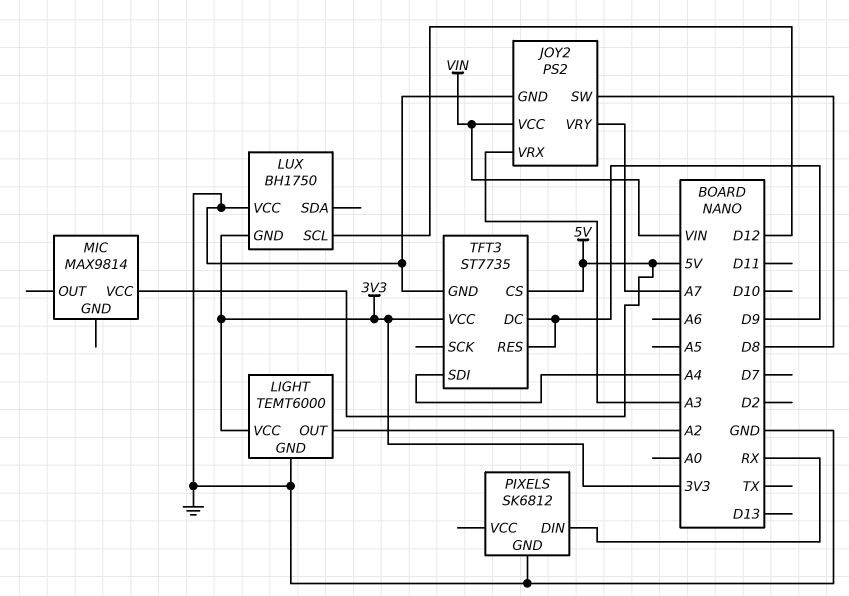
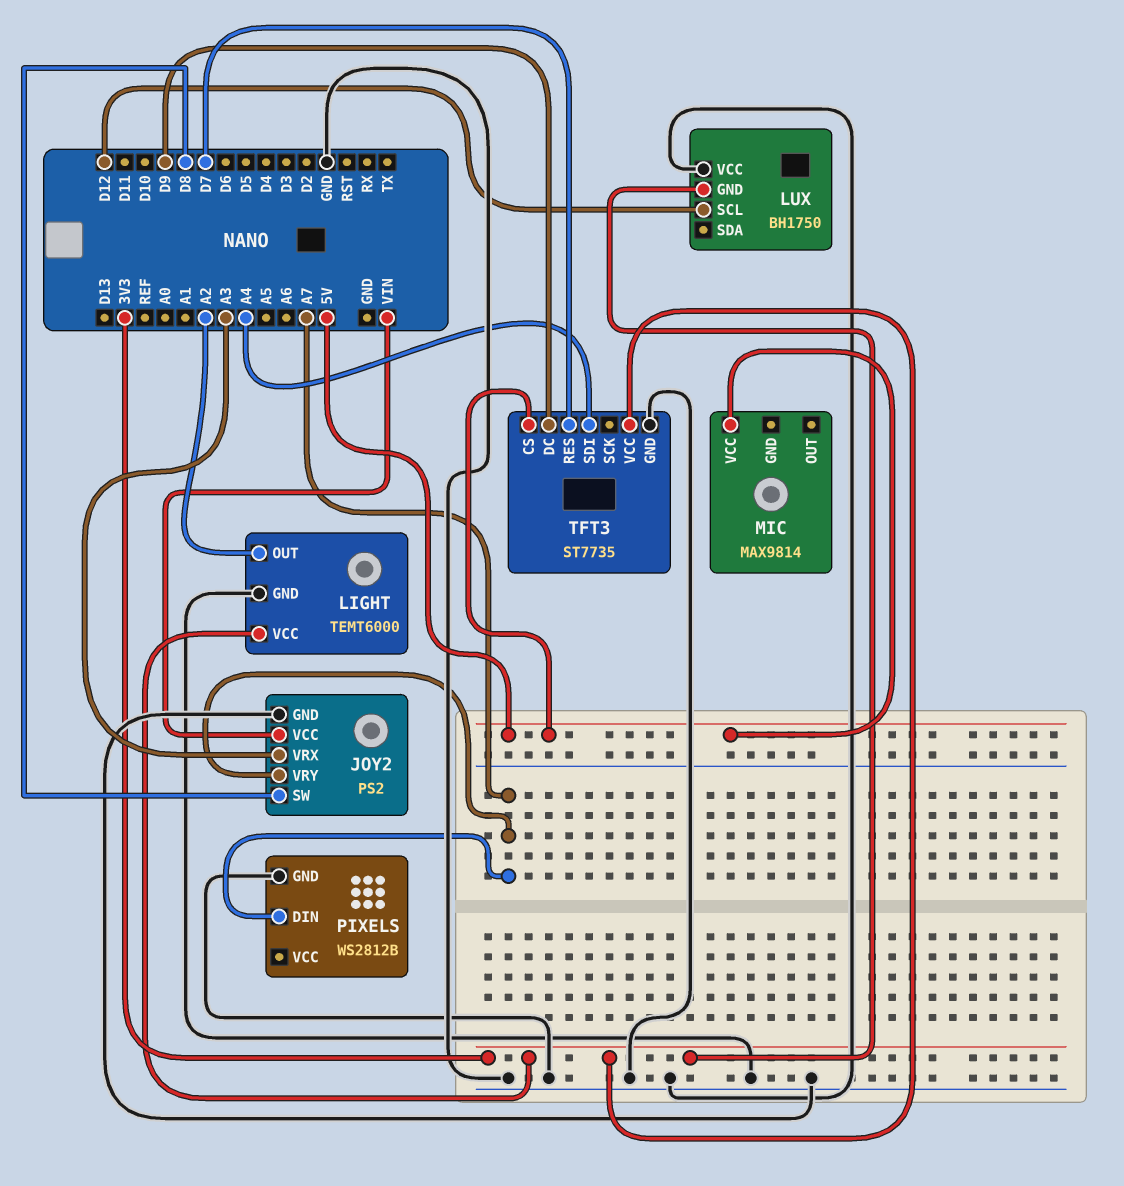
PIXELS: SK6812 -> WS2812B
PIXELS pin DIN: RX -> A7
TFT3 pin RES: D9 -> D7

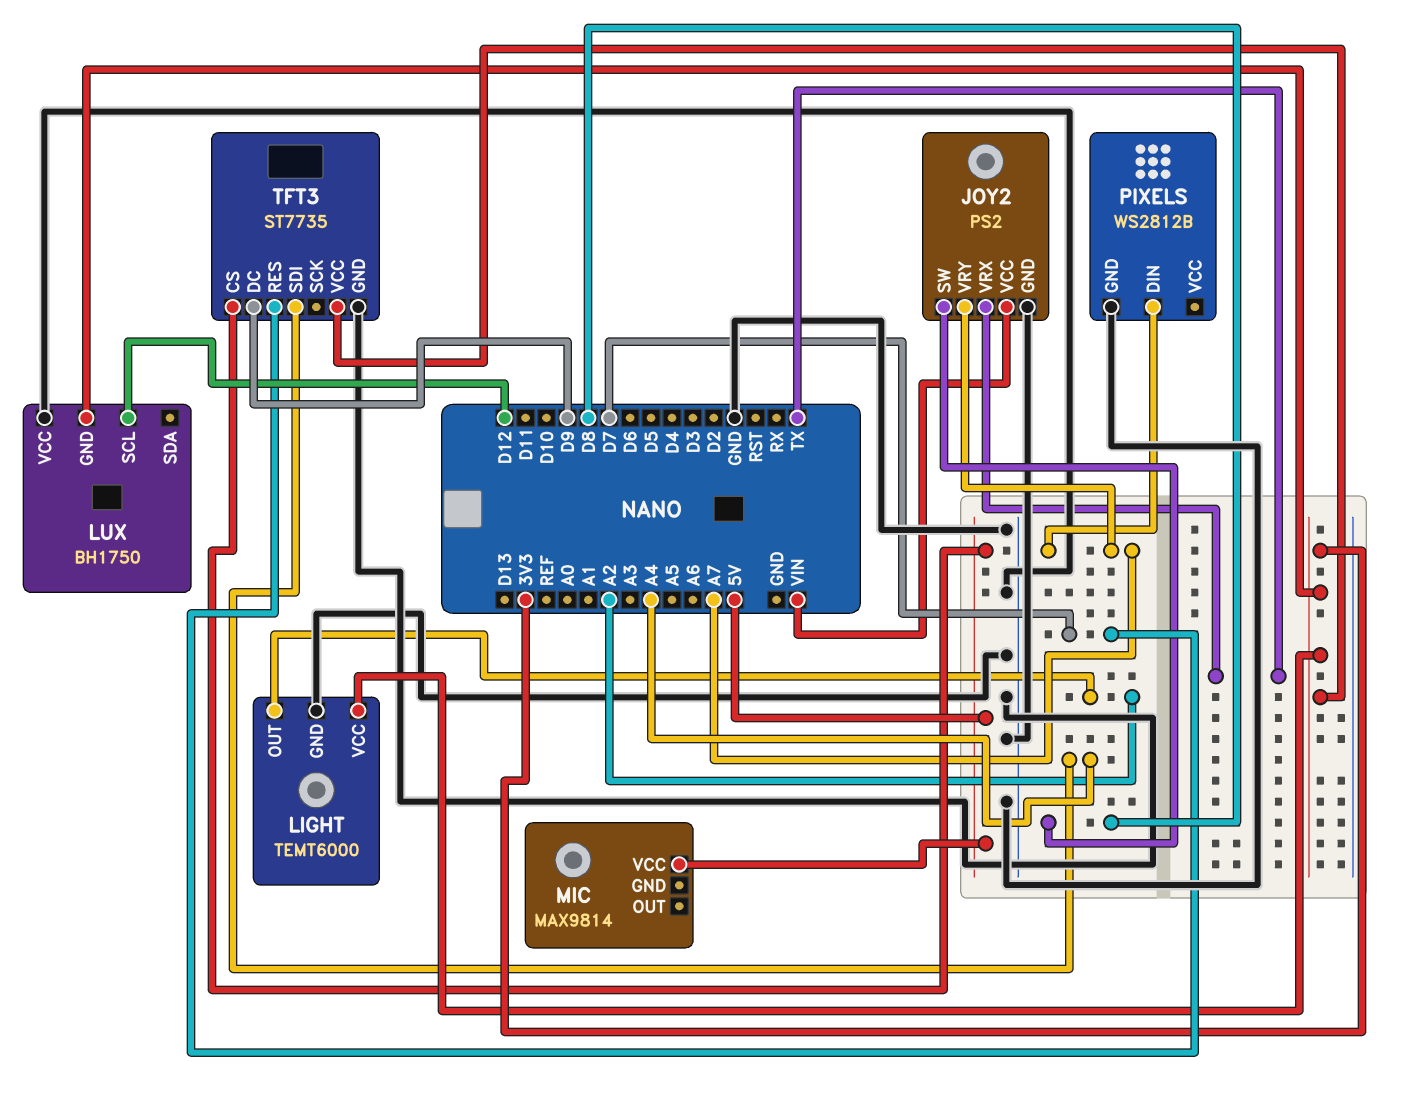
JOY2 pin VRX: A3 -> TX

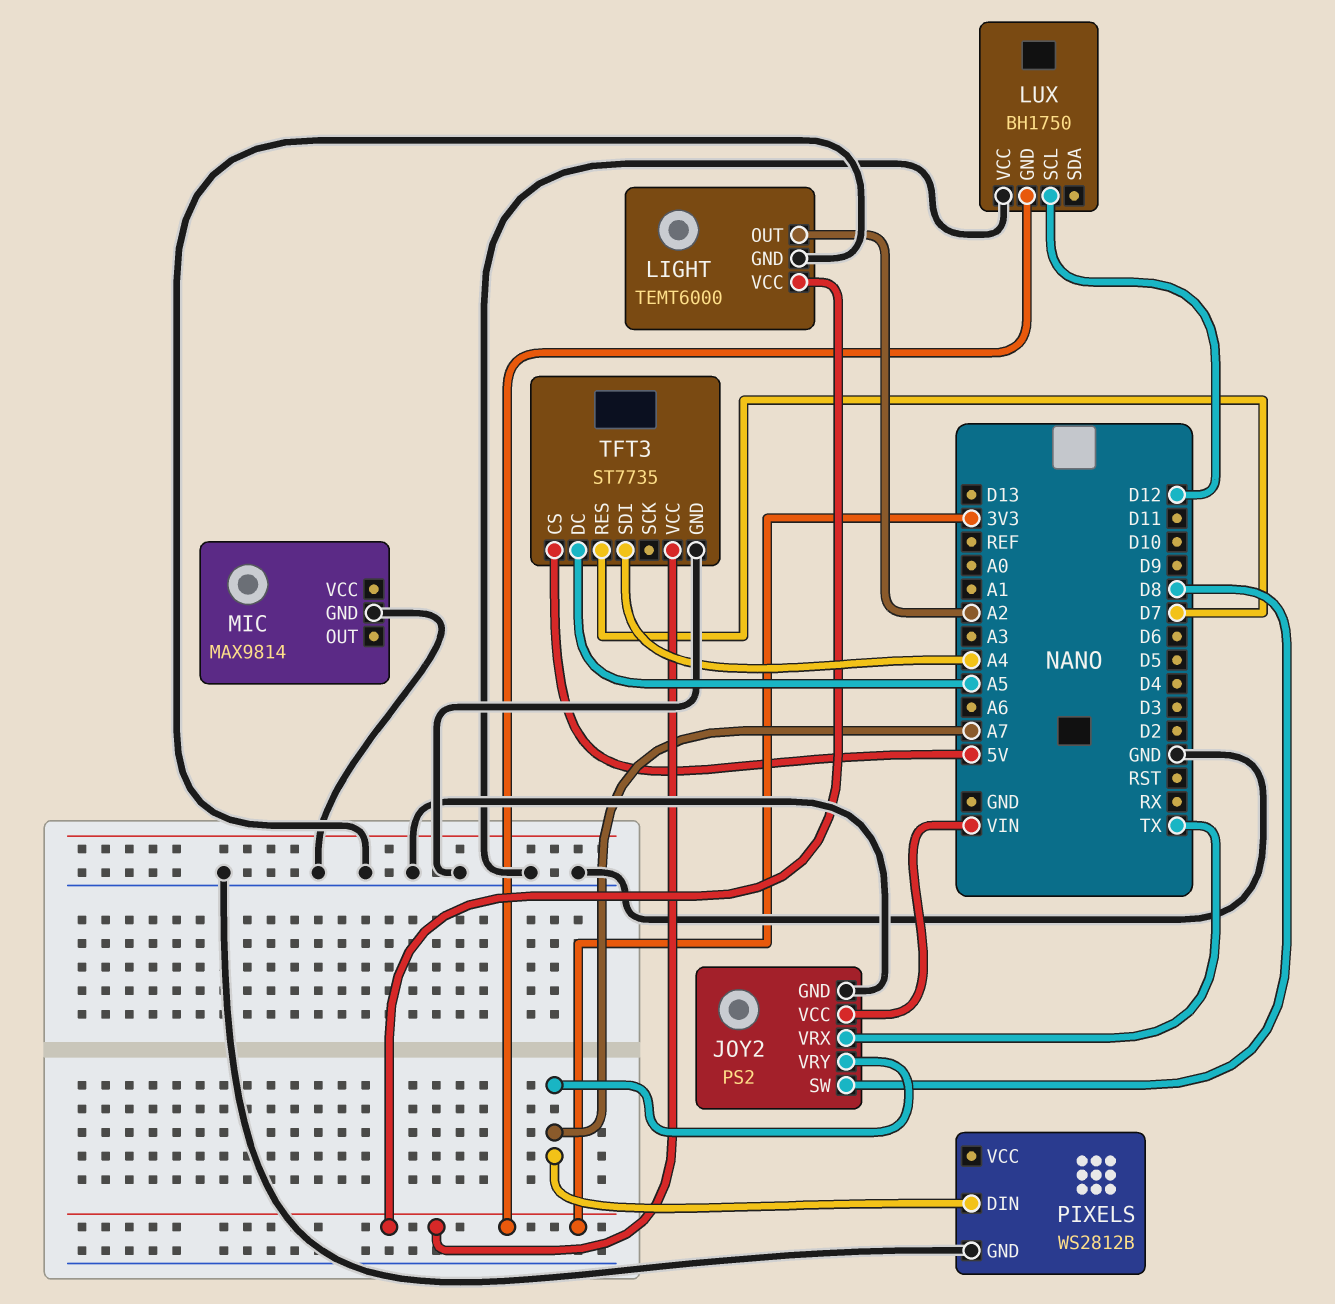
MIC pin GND: none -> GND
MIC pin VCC: 5V -> none
TFT3 pin DC: D9 -> A5

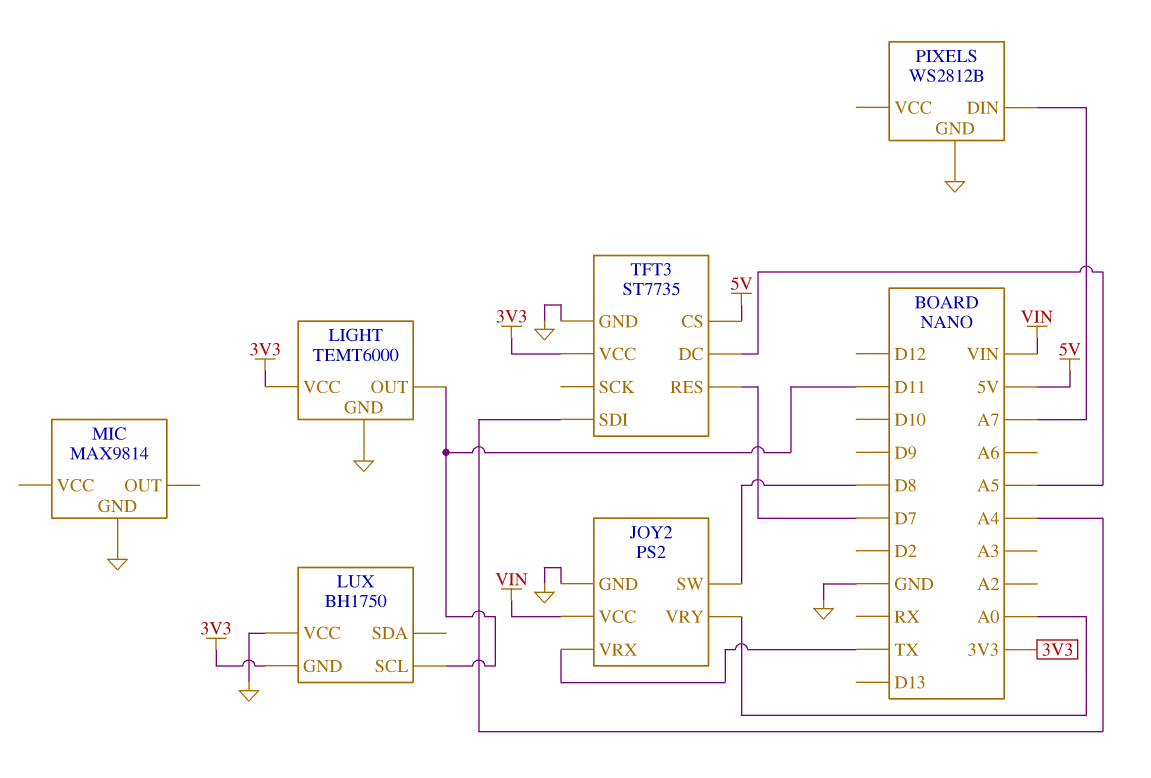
JOY2 pin VRY: A7 -> A0
LIGHT pin OUT: A2 -> D11
LUX pin SCL: D12 -> D11

